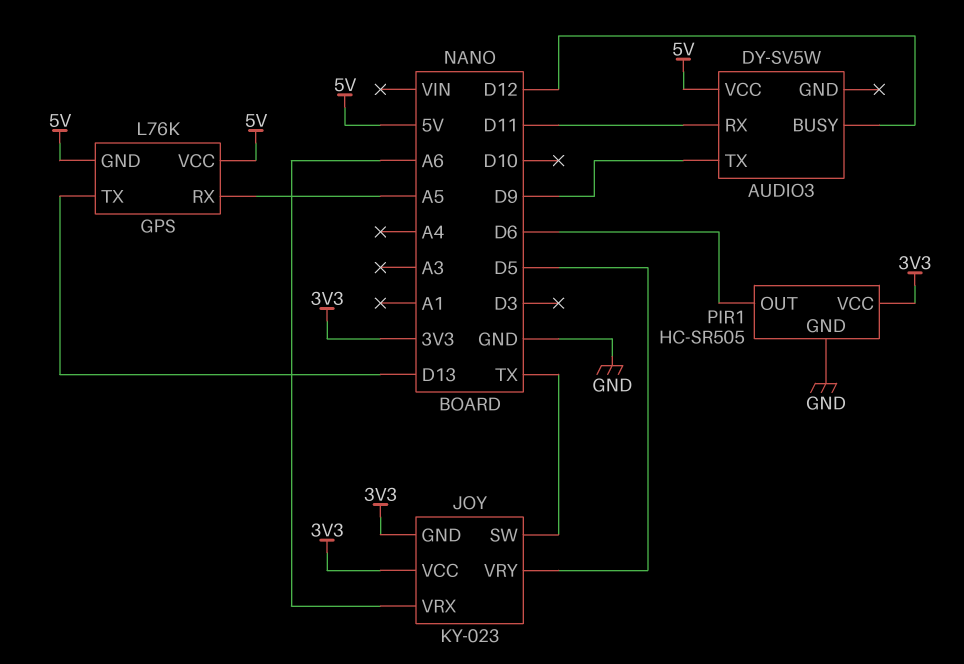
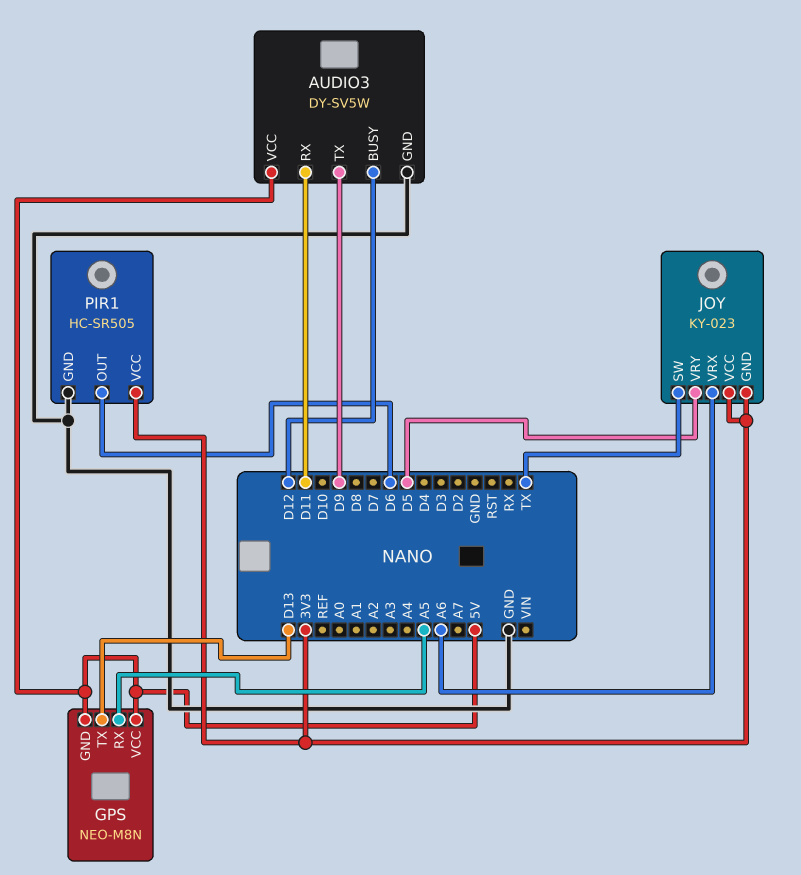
AUDIO3 pin GND: none -> GND
GPS: L76K -> NEO-M8N

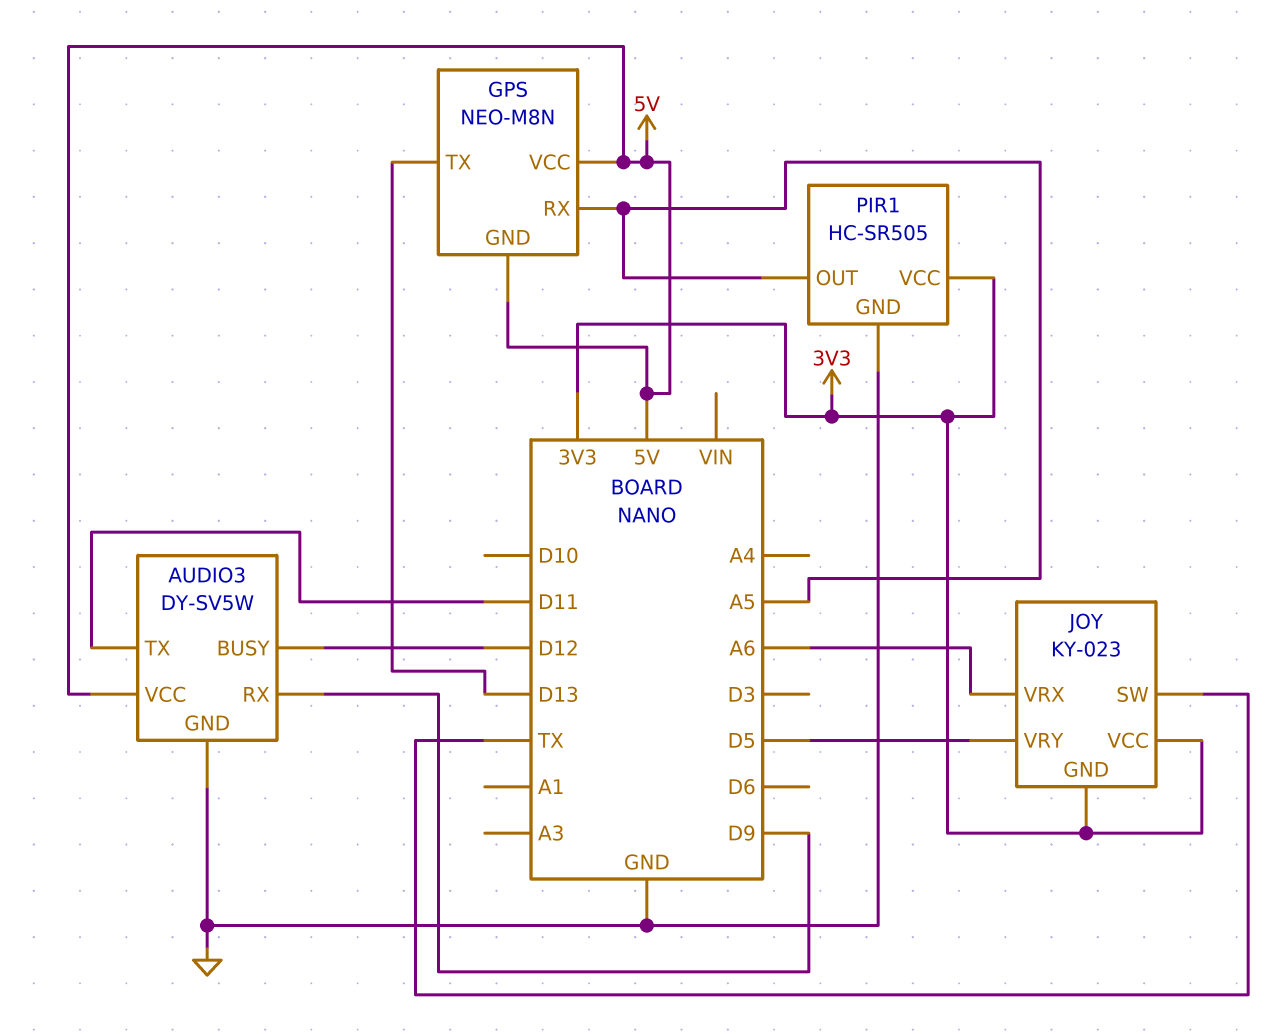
AUDIO3 pin RX: D11 -> D9
AUDIO3 pin TX: D9 -> D11
PIR1 pin OUT: D6 -> A5

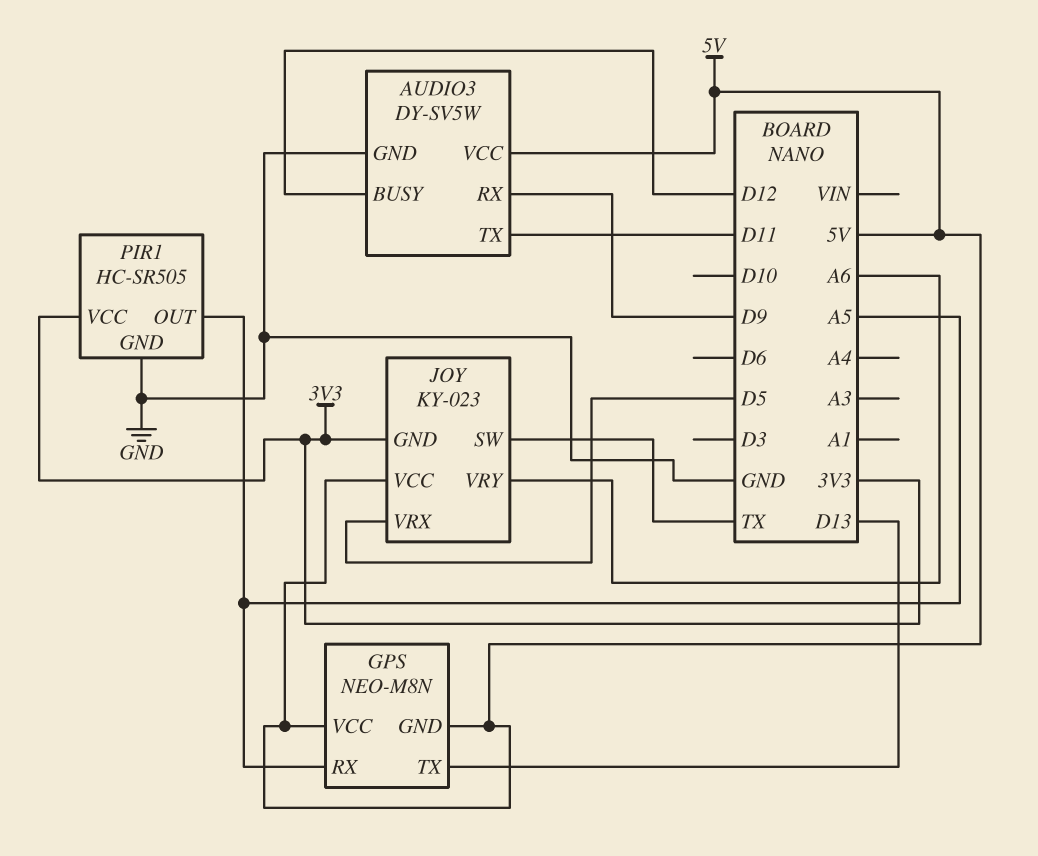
JOY pin VCC: 3V3 -> 5V
JOY pin VRX: A6 -> D5
JOY pin VRY: D5 -> A6

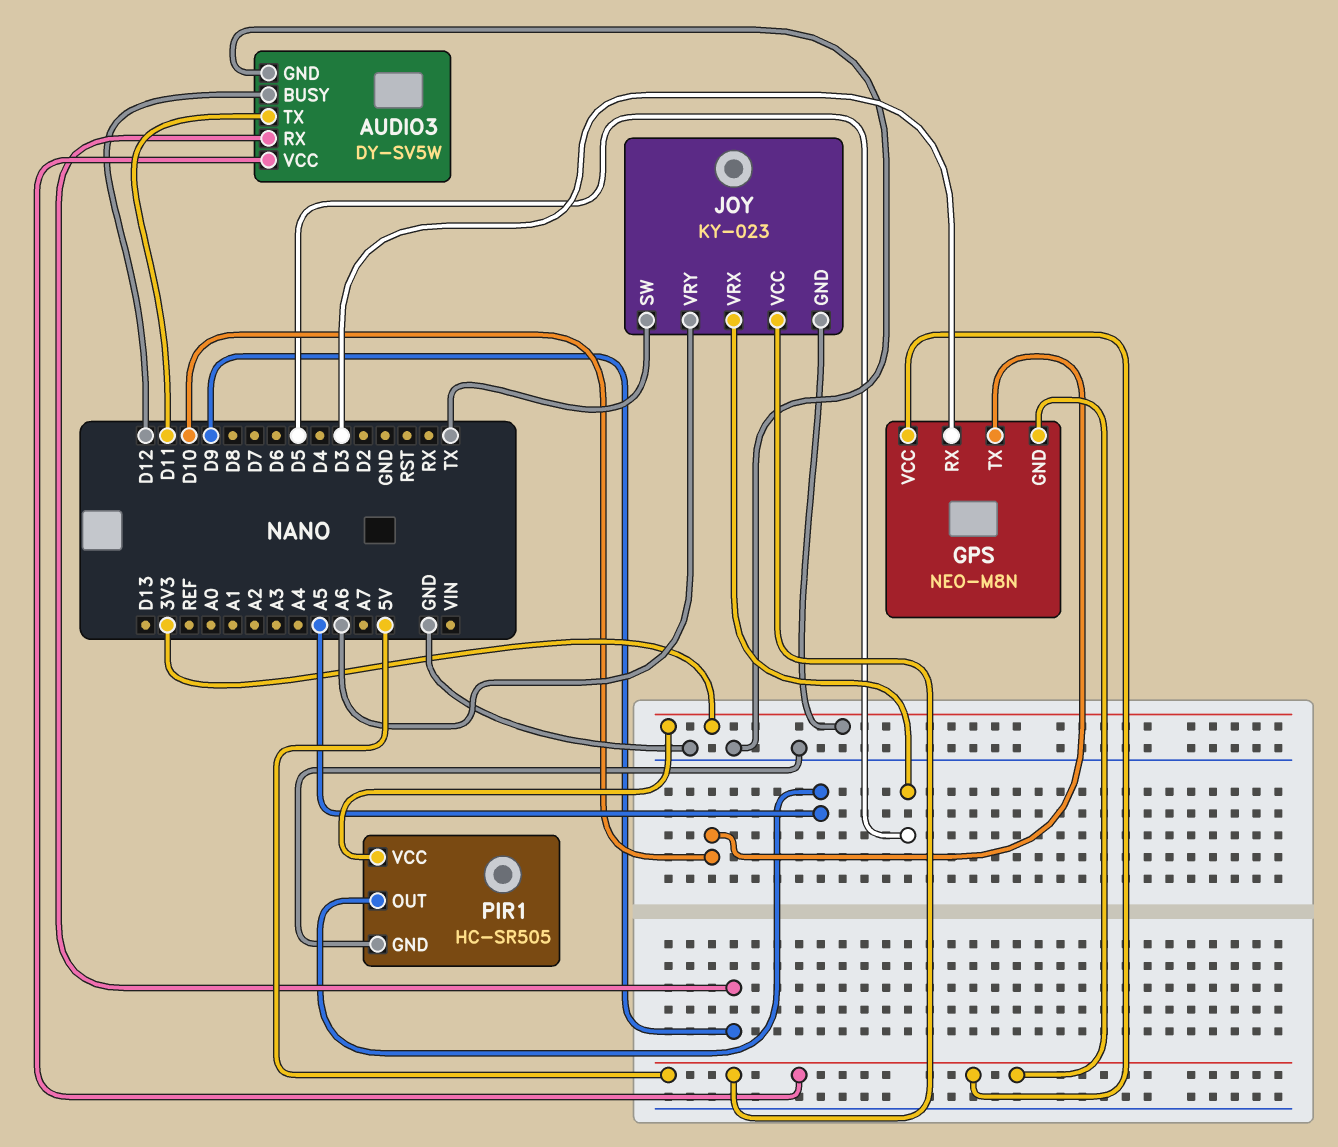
GPS pin RX: A5 -> D3
GPS pin TX: D13 -> D10

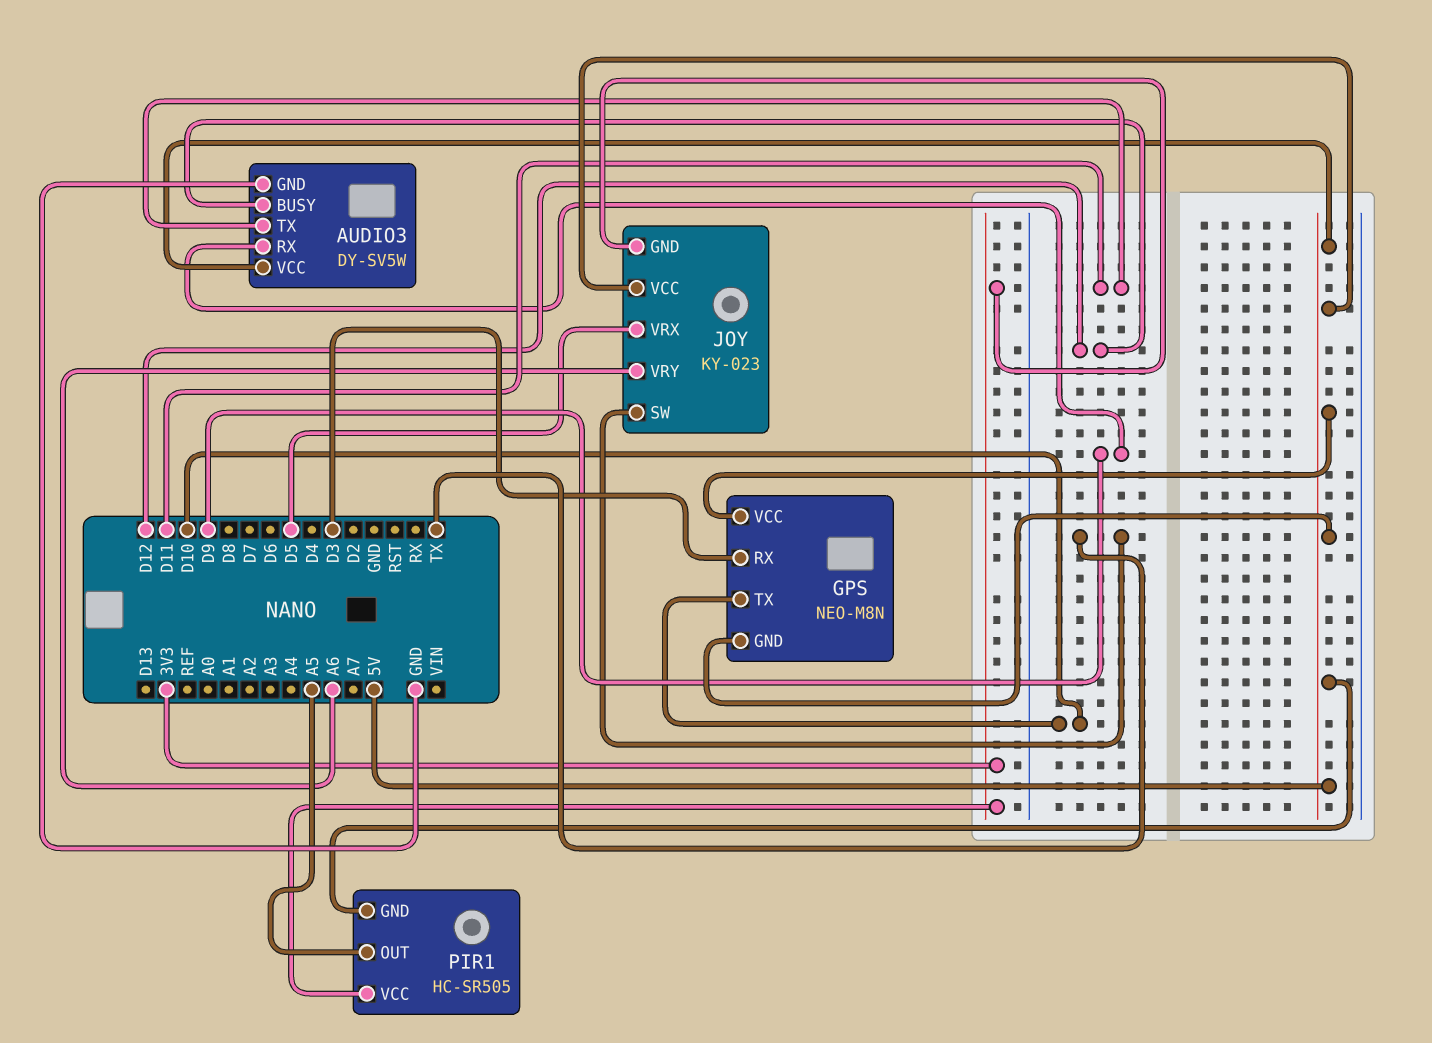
PIR1 pin GND: GND -> 5V

